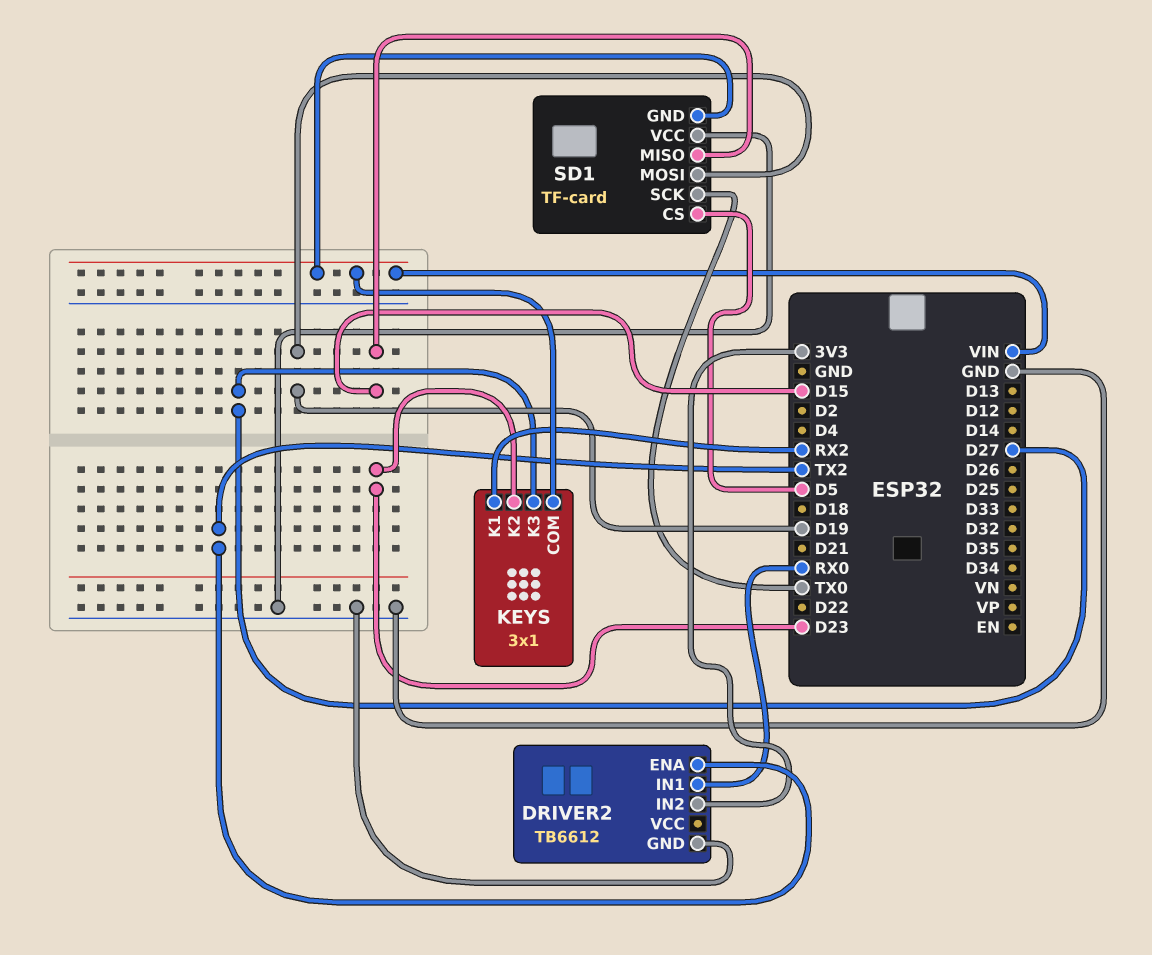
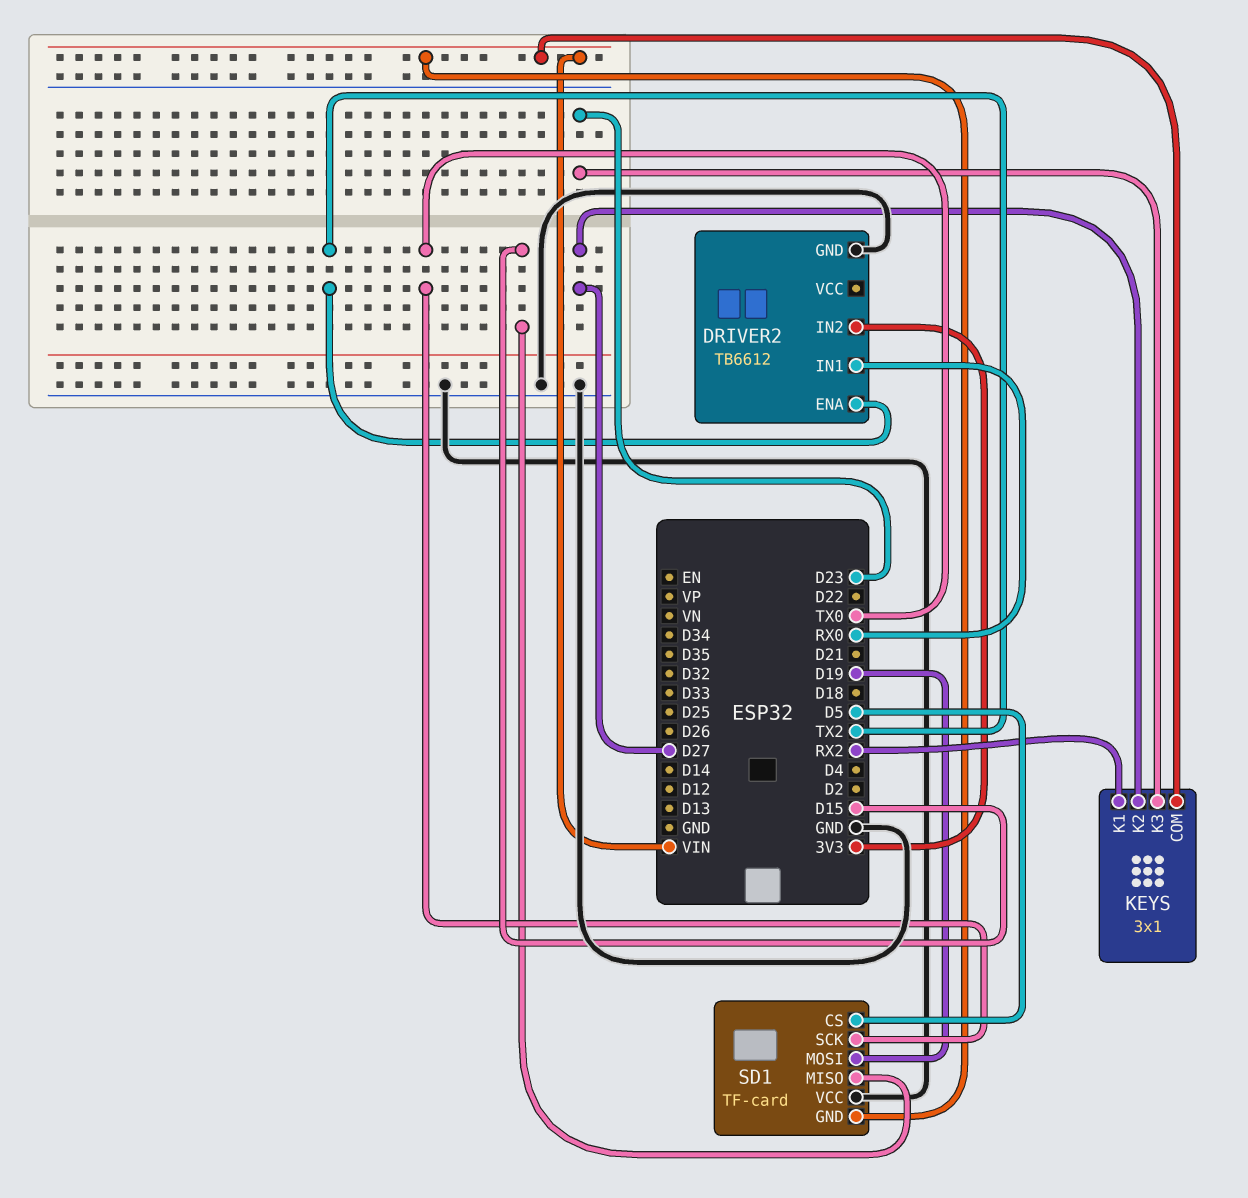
KEYS pin K2: D23 -> D27
KEYS pin K3: D27 -> D23

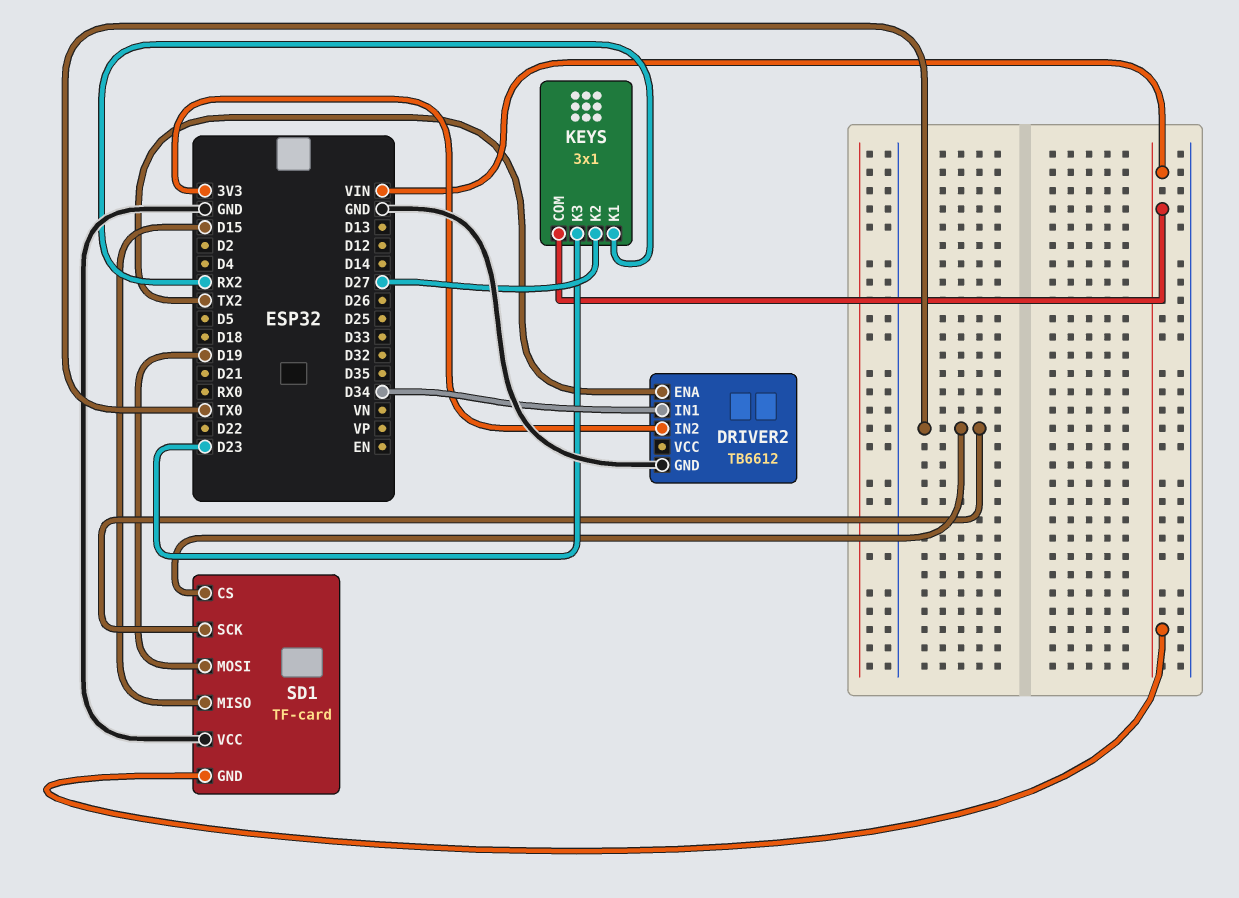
DRIVER2 pin IN1: RX0 -> D34
SD1 pin CS: D5 -> TX0

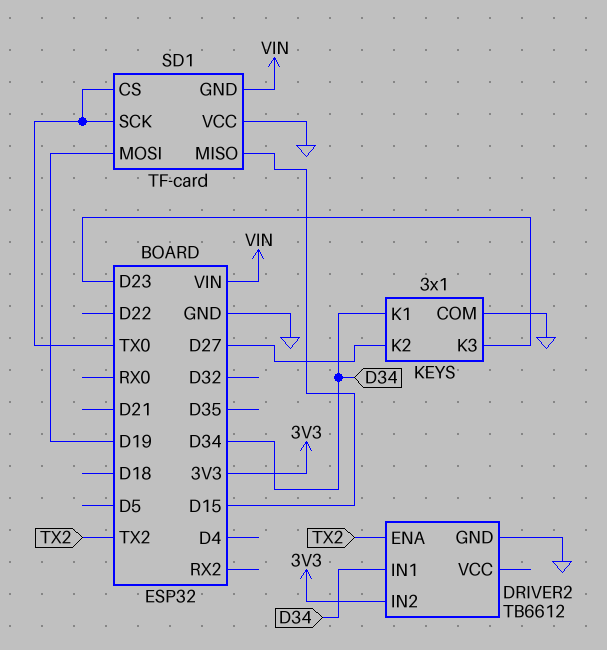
KEYS pin COM: VIN -> GND
KEYS pin K1: RX2 -> D34

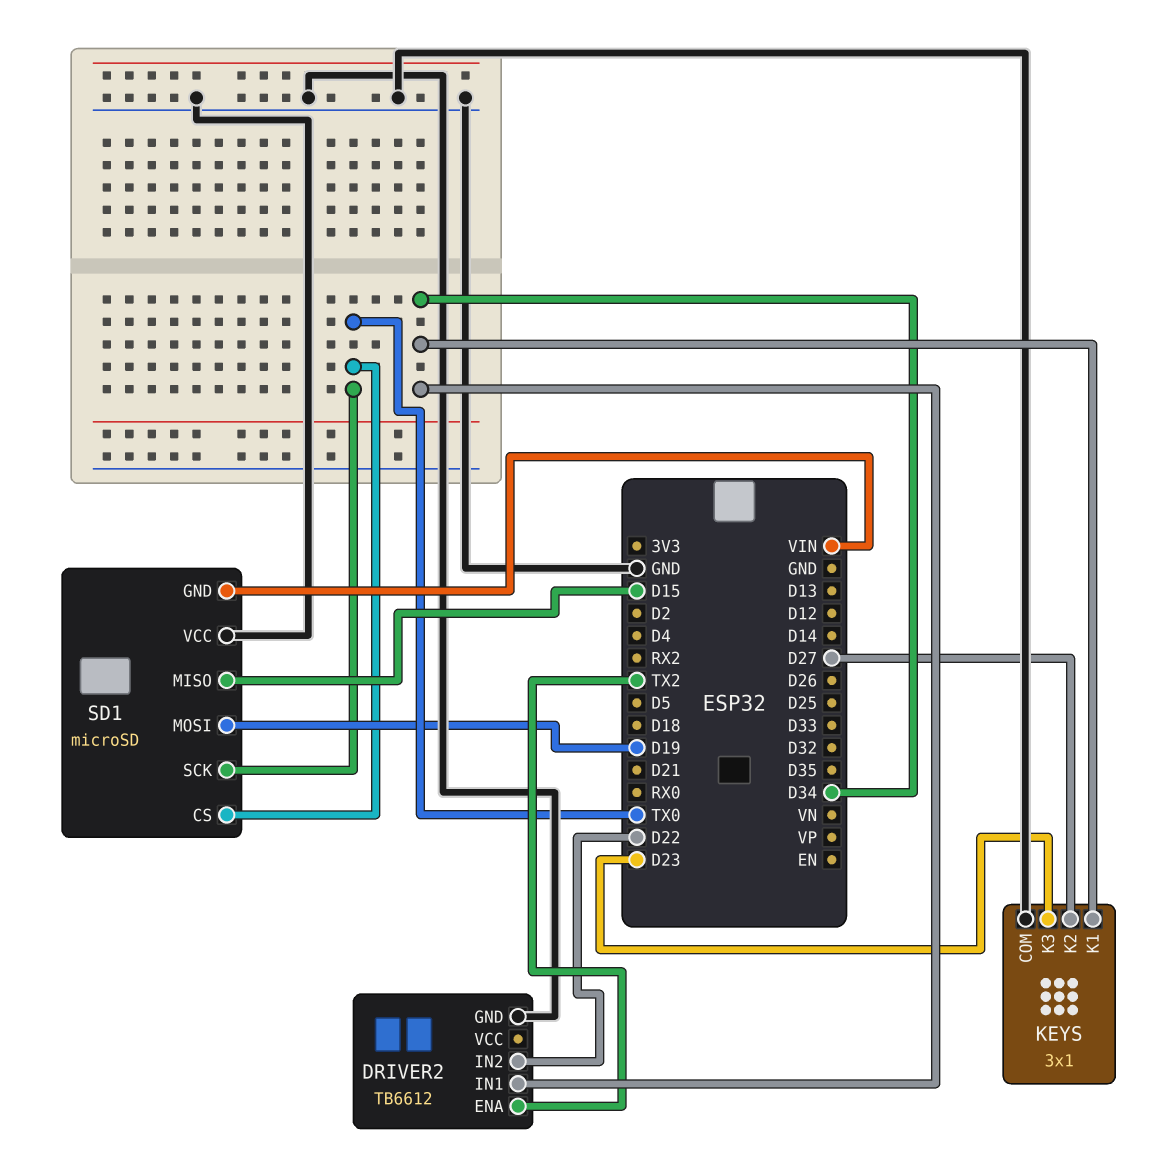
DRIVER2 pin IN2: 3V3 -> D22
SD1: TF-card -> microSD

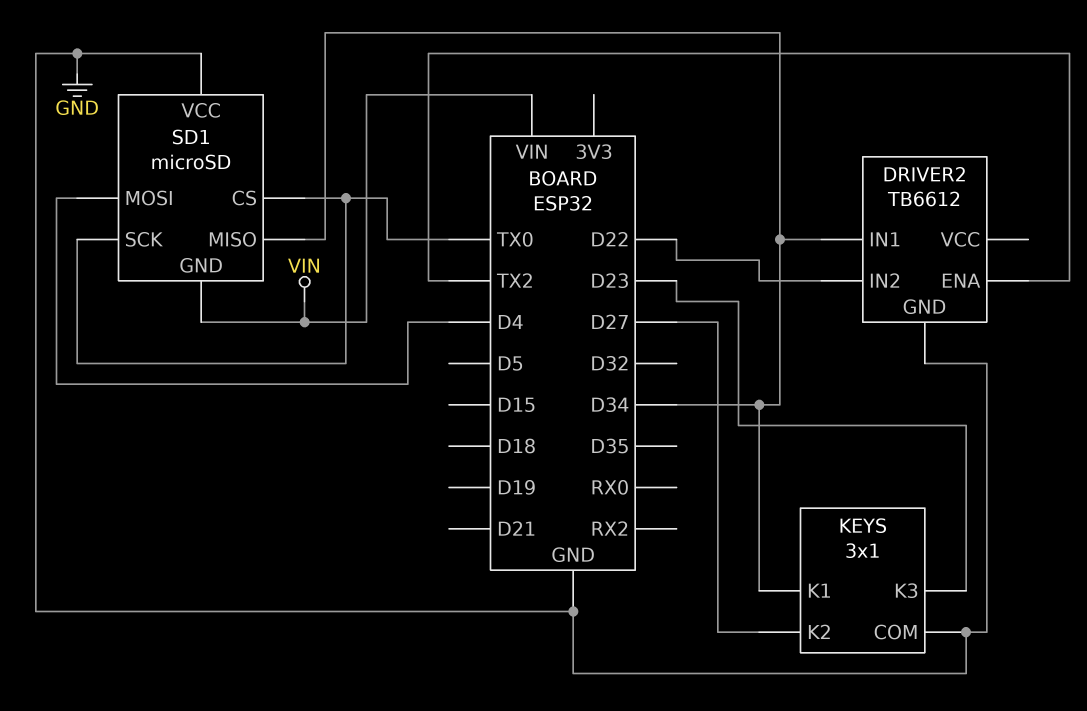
SD1 pin MISO: D15 -> D34
SD1 pin MOSI: D19 -> D4

